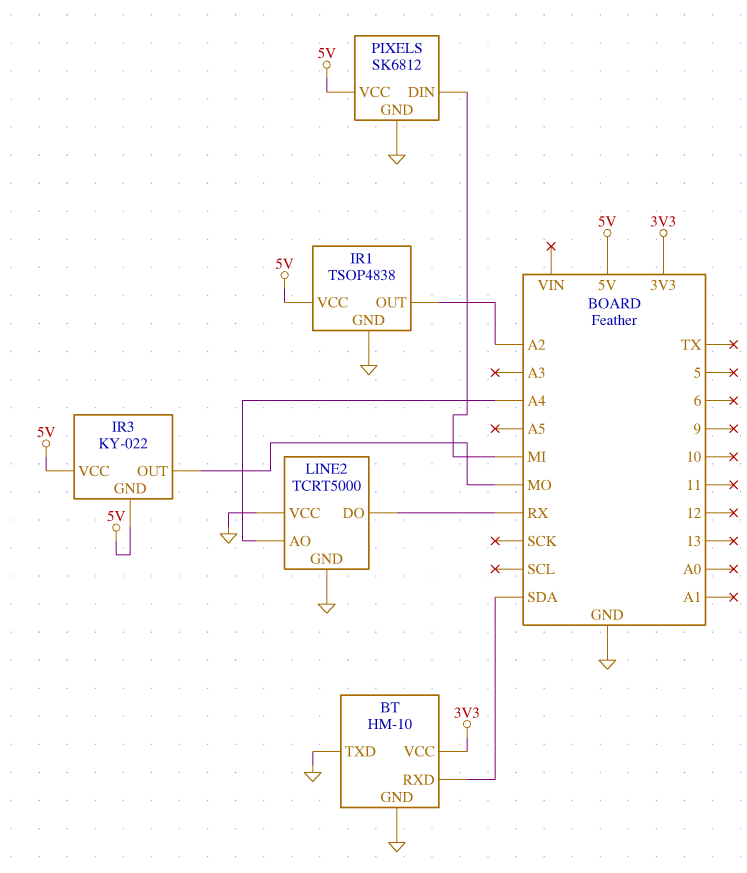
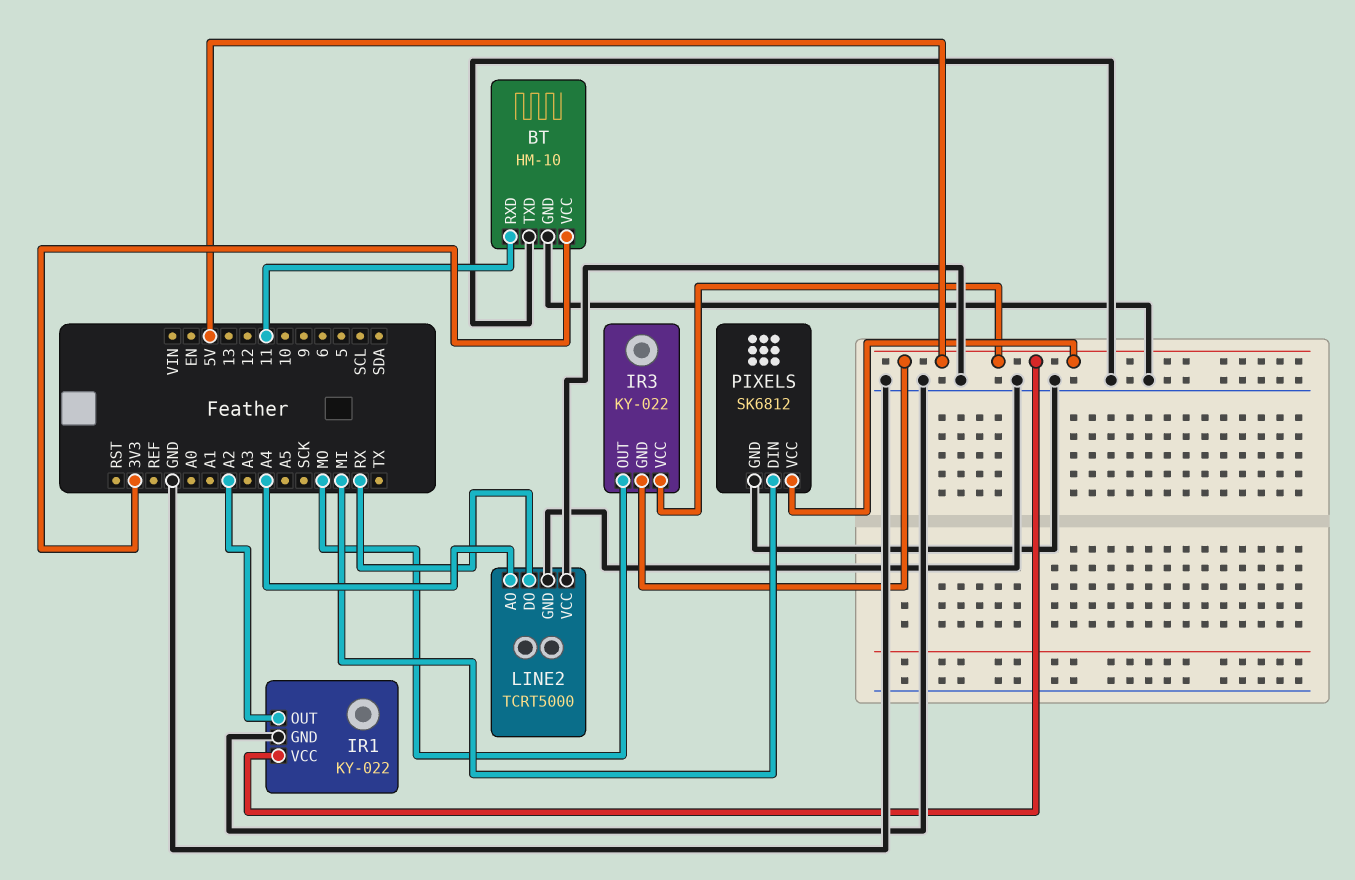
BT pin RXD: SDA -> 11
IR1: TSOP4838 -> KY-022

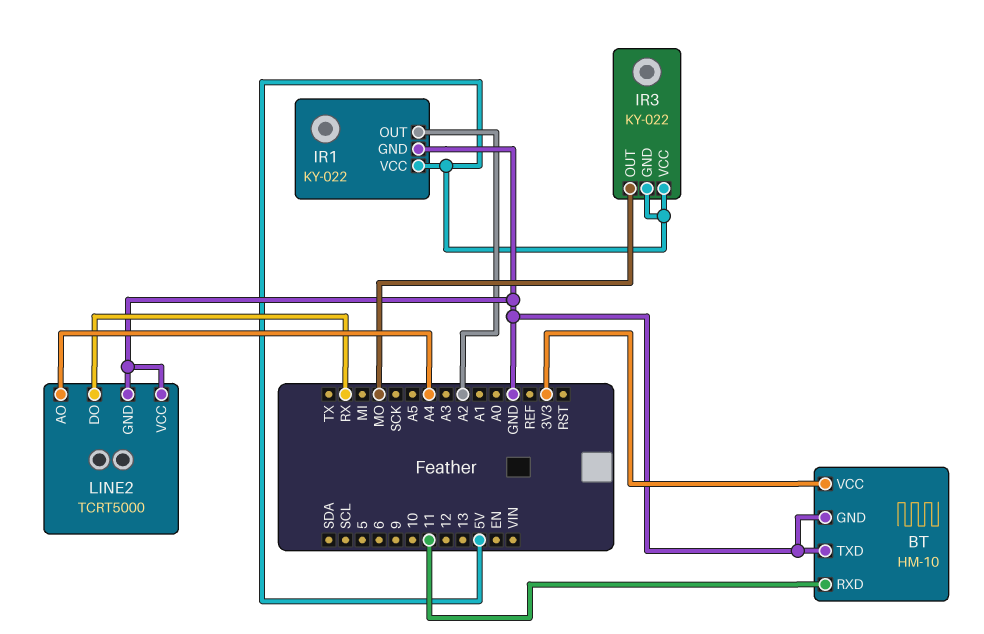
PIXELS: SK6812 -> none
PIXELS pin DIN: MI -> none
PIXELS pin GND: GND -> none
PIXELS pin VCC: 5V -> none

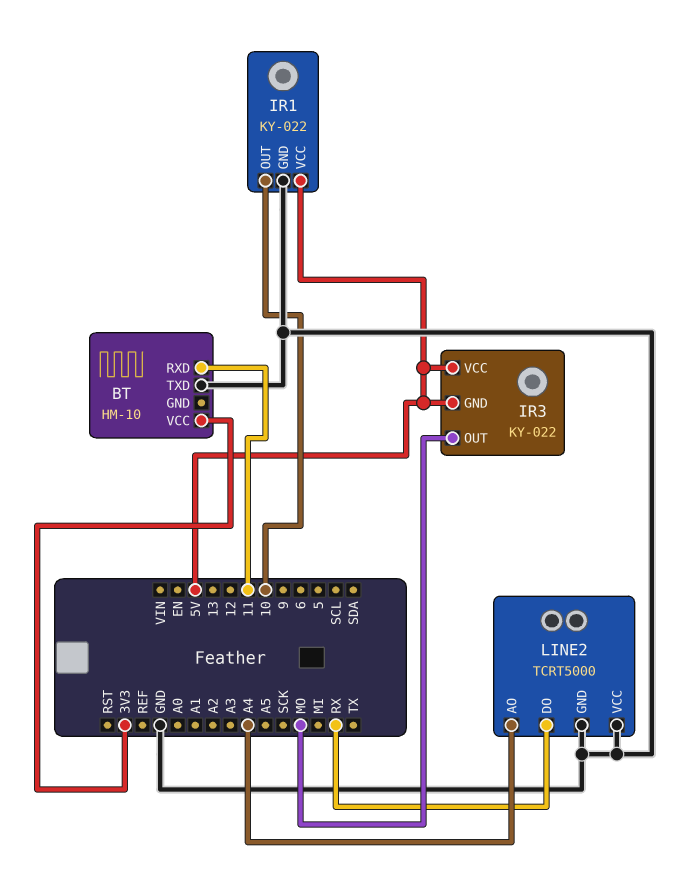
BT pin GND: GND -> none
IR1 pin OUT: A2 -> 10

